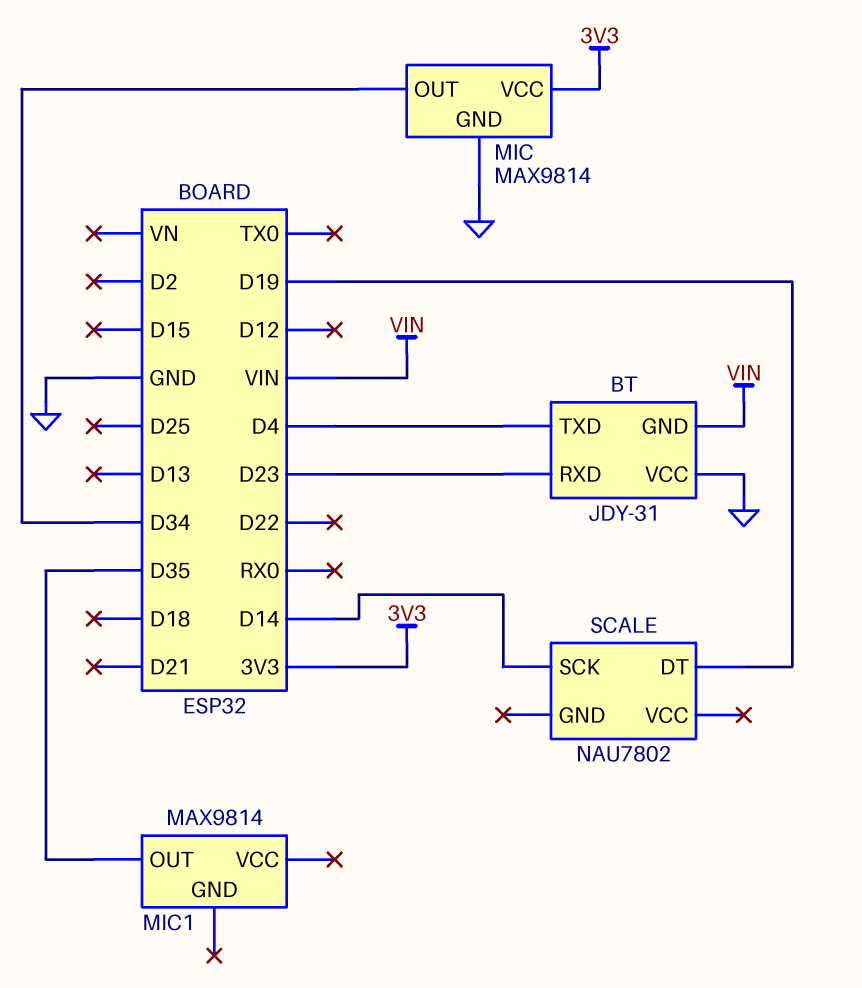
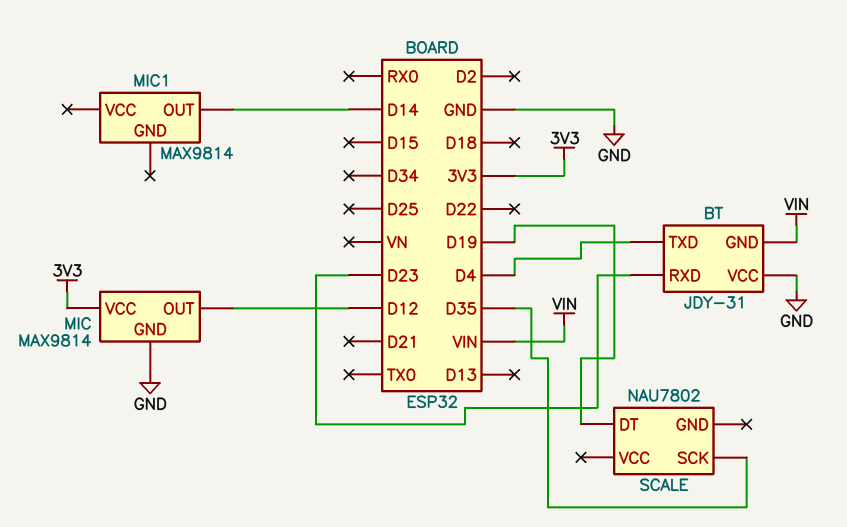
MIC pin OUT: D34 -> D12
MIC1 pin OUT: D35 -> D14
SCALE pin SCK: D14 -> D35

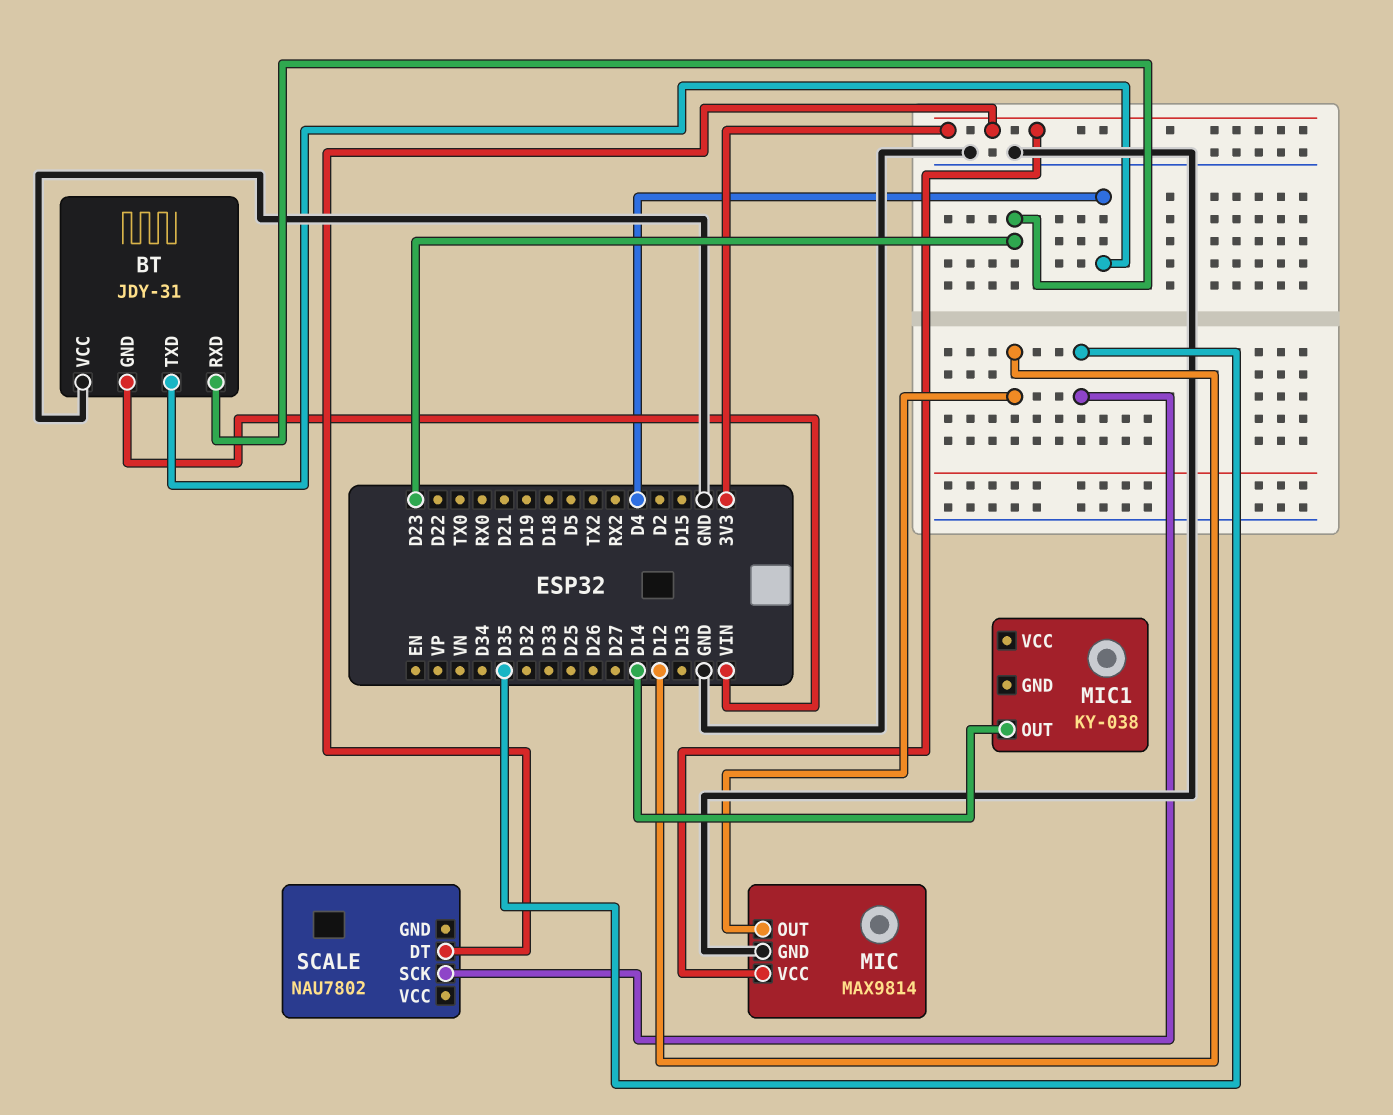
MIC1: MAX9814 -> KY-038
SCALE pin DT: D19 -> 3V3

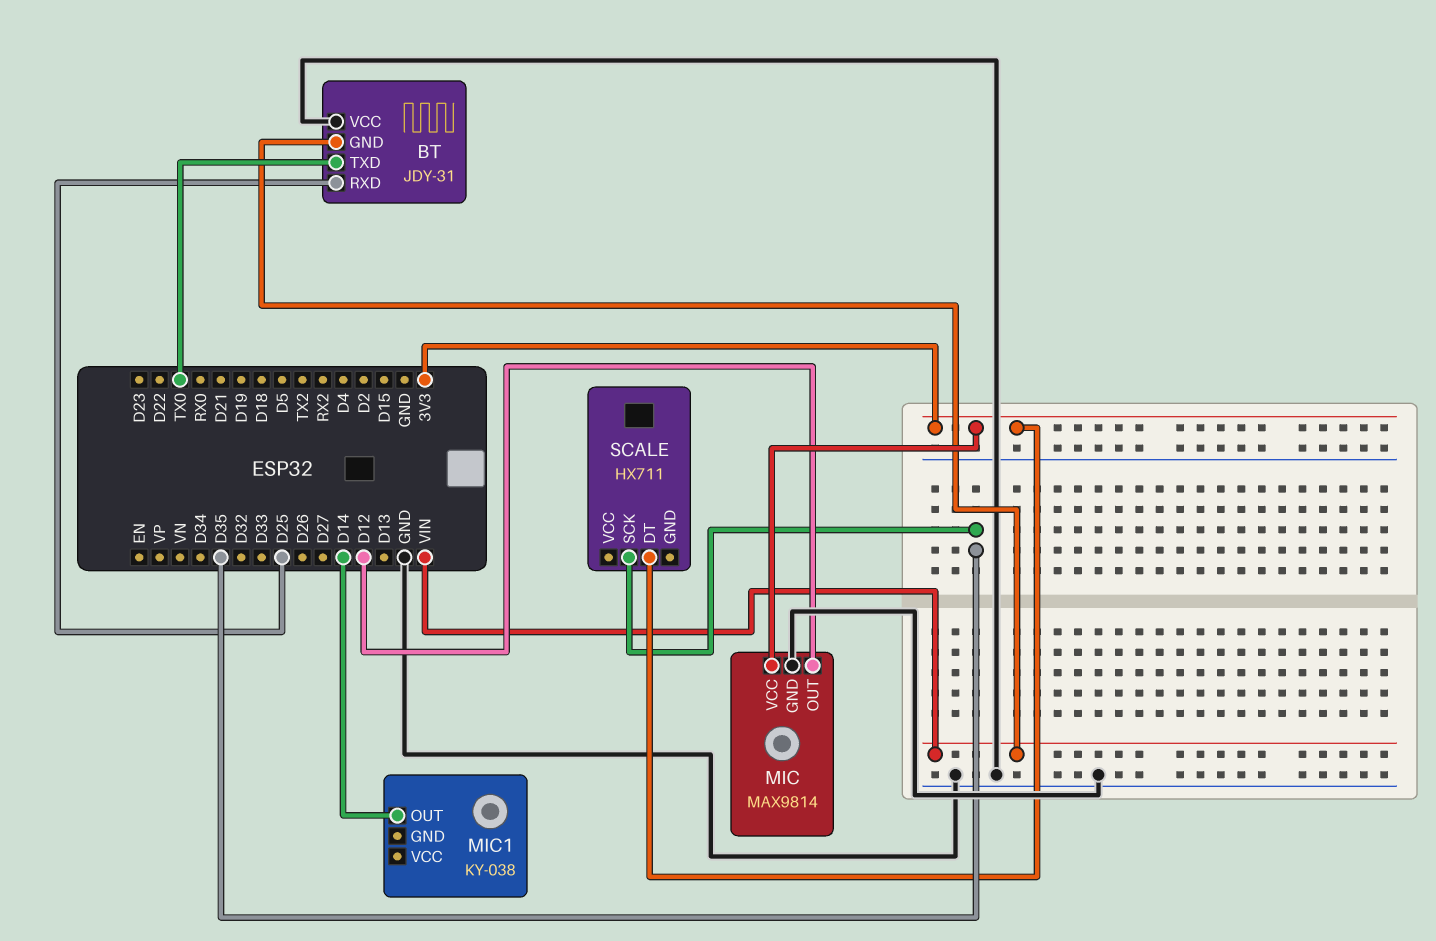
BT pin RXD: D23 -> D25
BT pin TXD: D4 -> TX0
SCALE: NAU7802 -> HX711

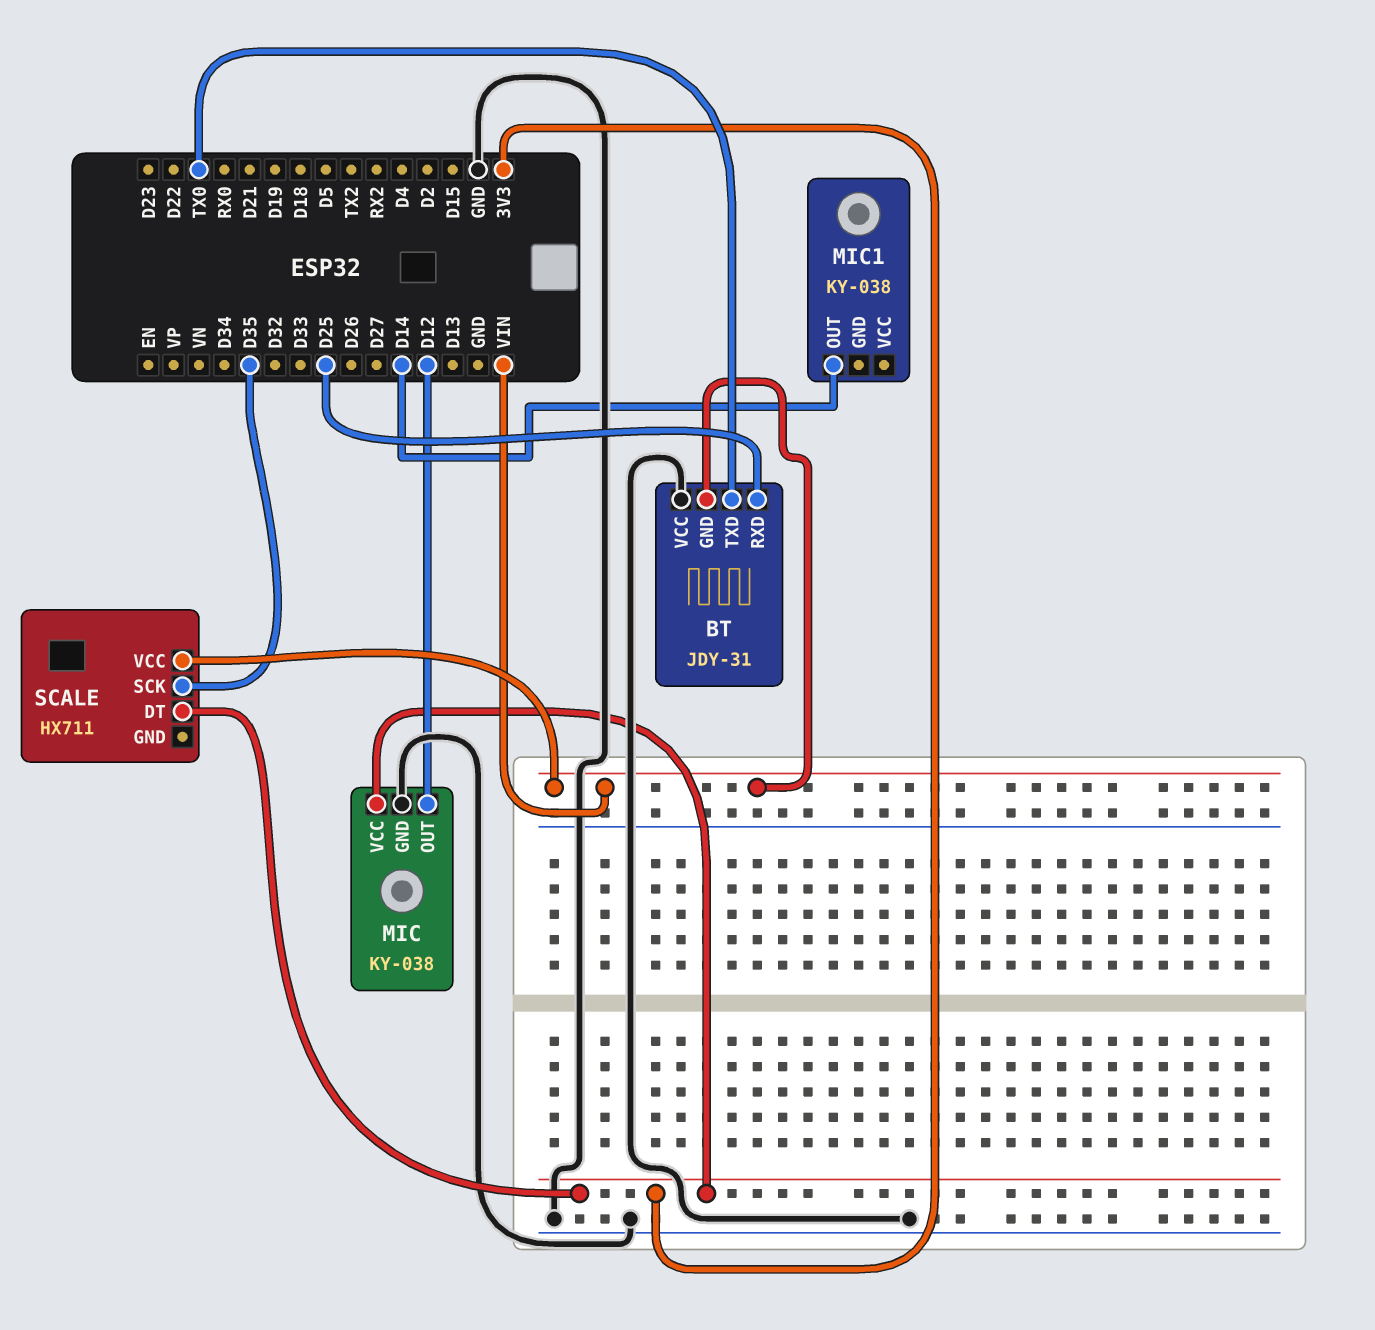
MIC: MAX9814 -> KY-038
SCALE pin VCC: none -> VIN

